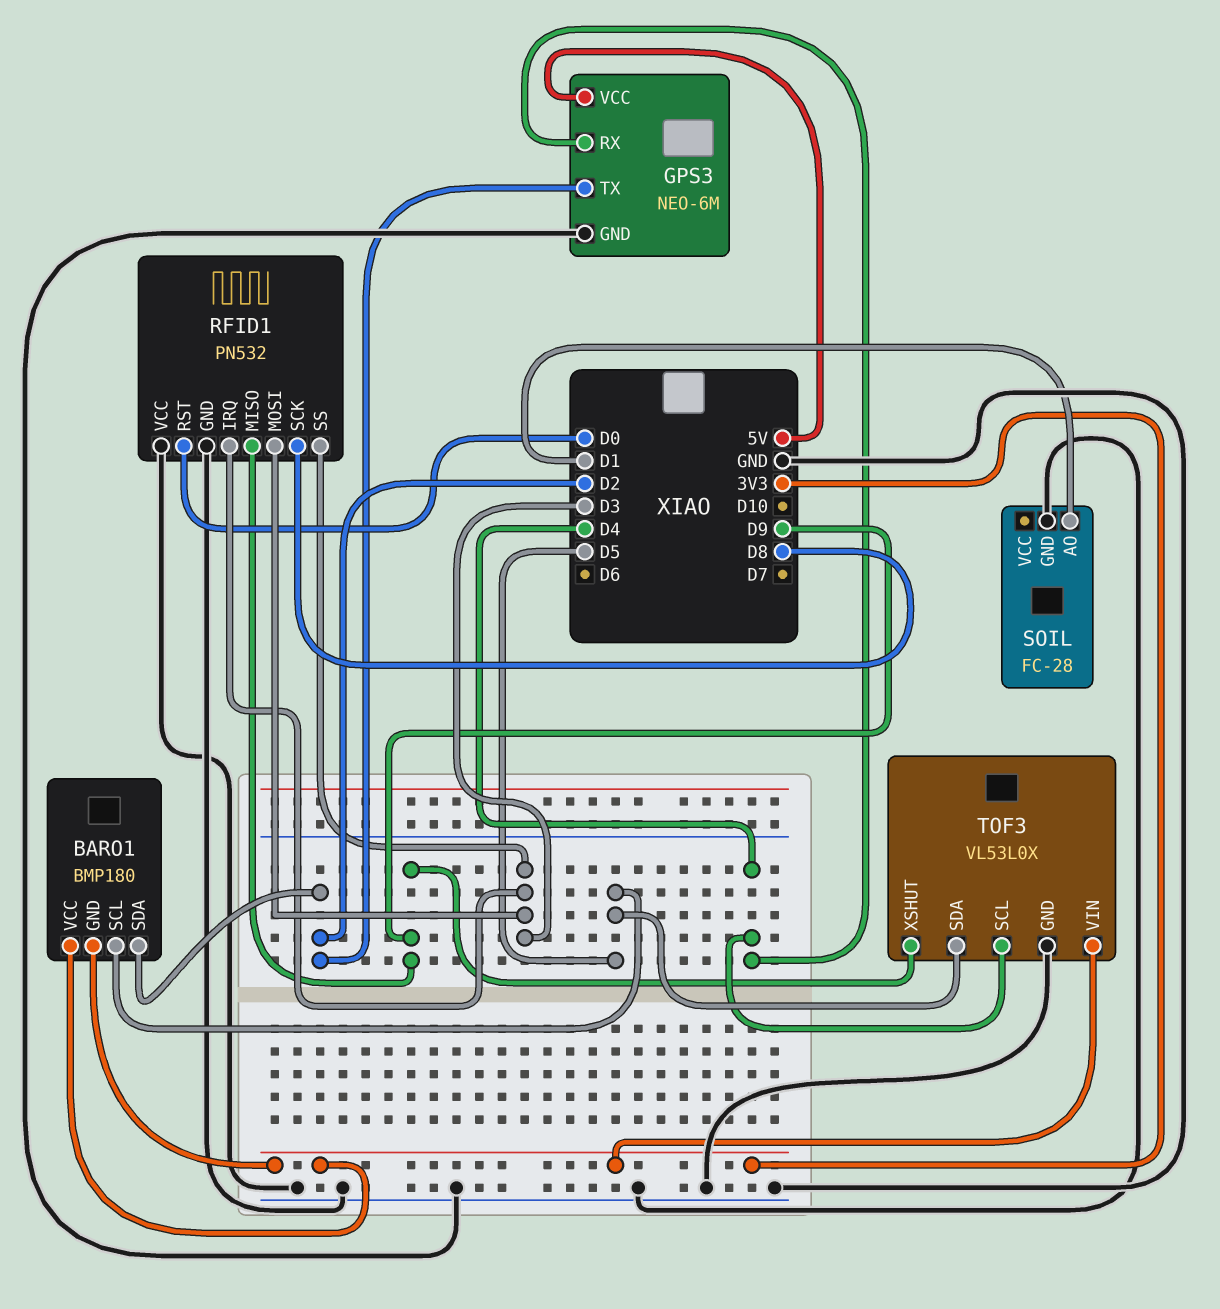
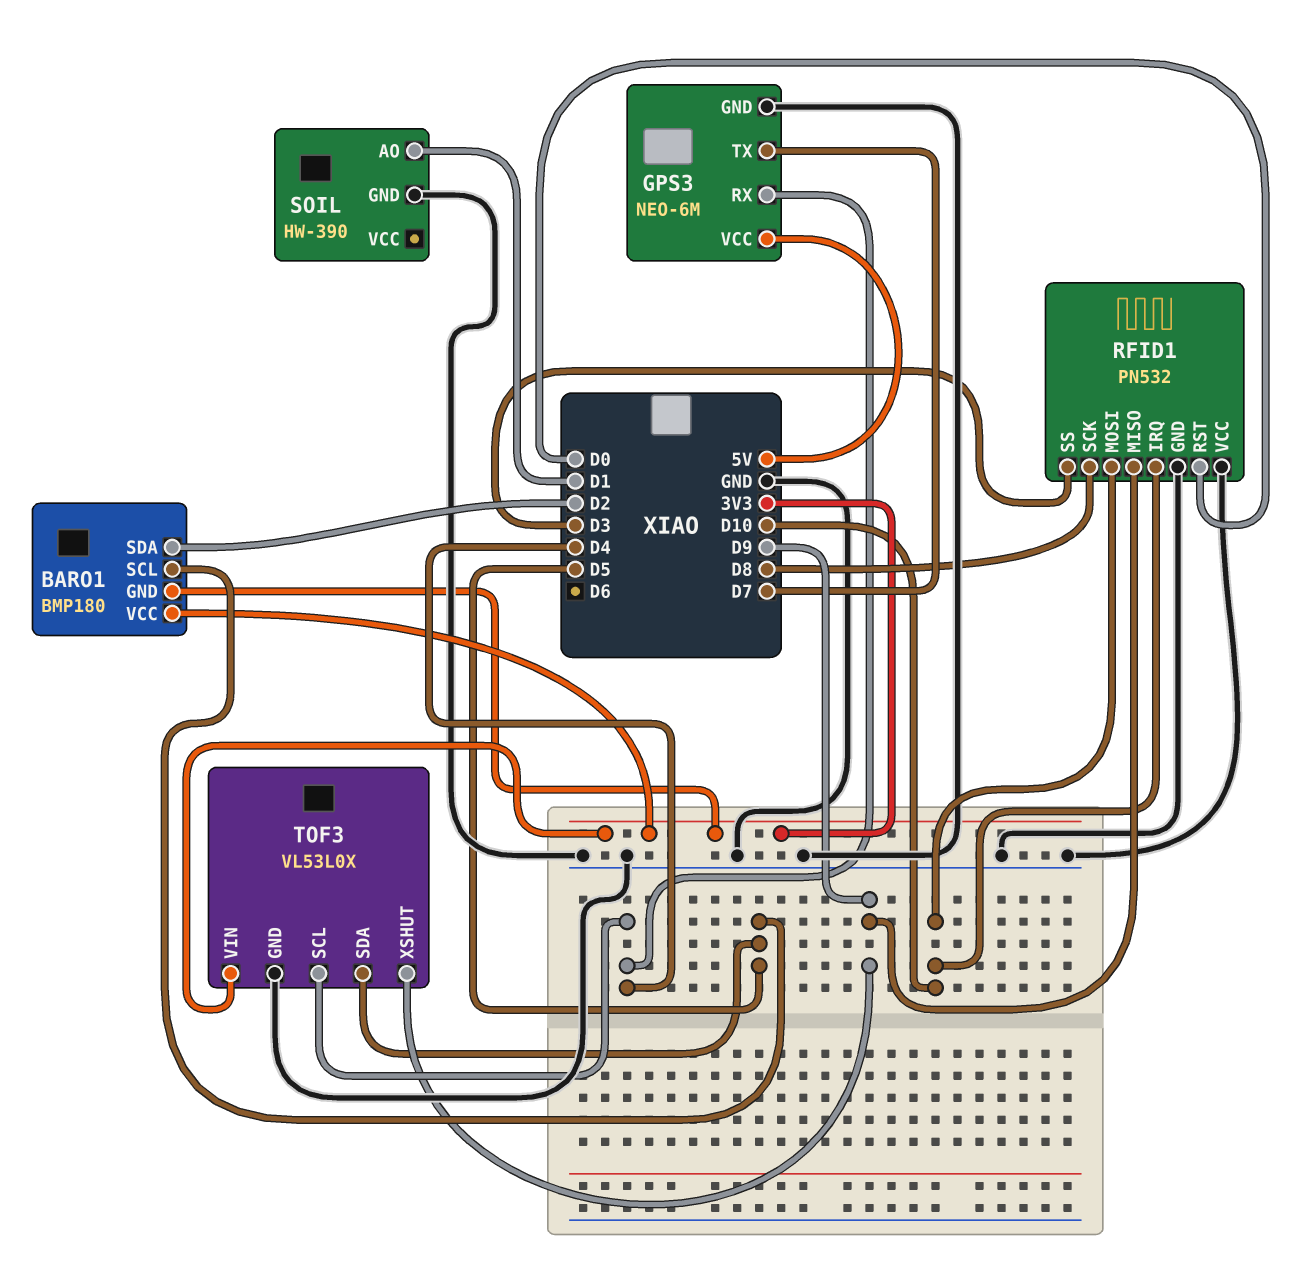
GPS3 pin TX: D2 -> D7
RFID1 pin IRQ: D3 -> D10
RFID1 pin MOSI: D3 -> D10
SOIL: FC-28 -> HW-390

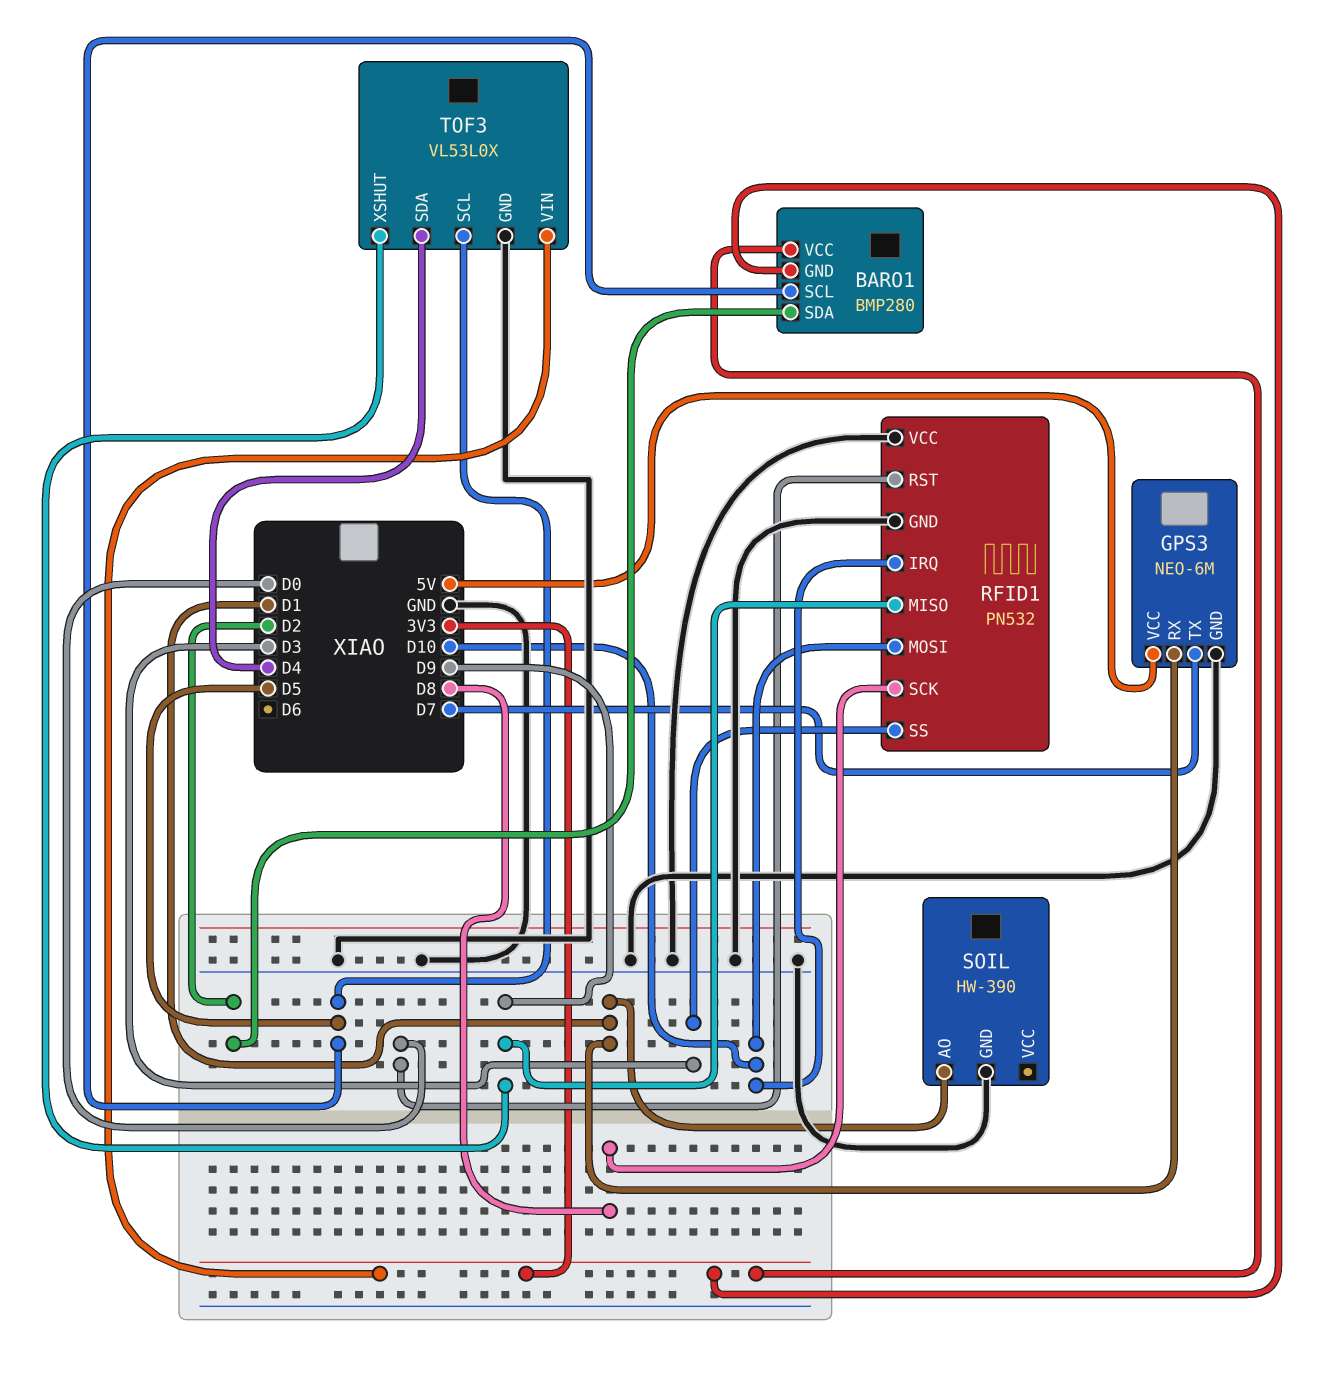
BARO1: BMP180 -> BMP280
GPS3 pin RX: D4 -> D1
TOF3 pin SCL: D4 -> D5
TOF3 pin SDA: D5 -> D4

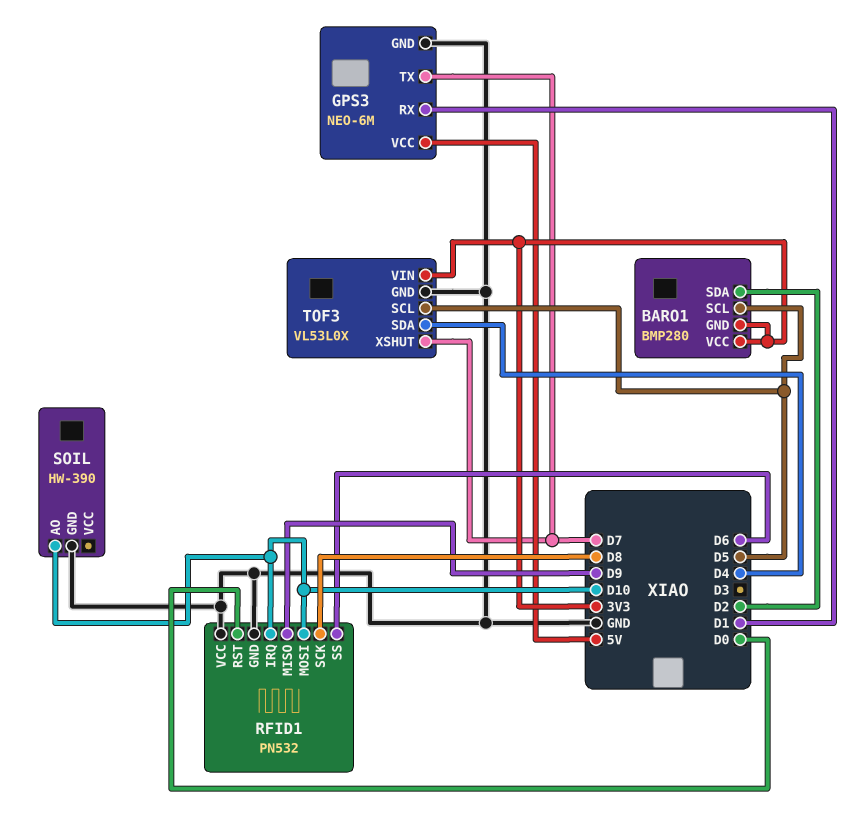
RFID1 pin SS: D3 -> D6
SOIL pin AO: D1 -> D10
TOF3 pin XSHUT: D9 -> D7

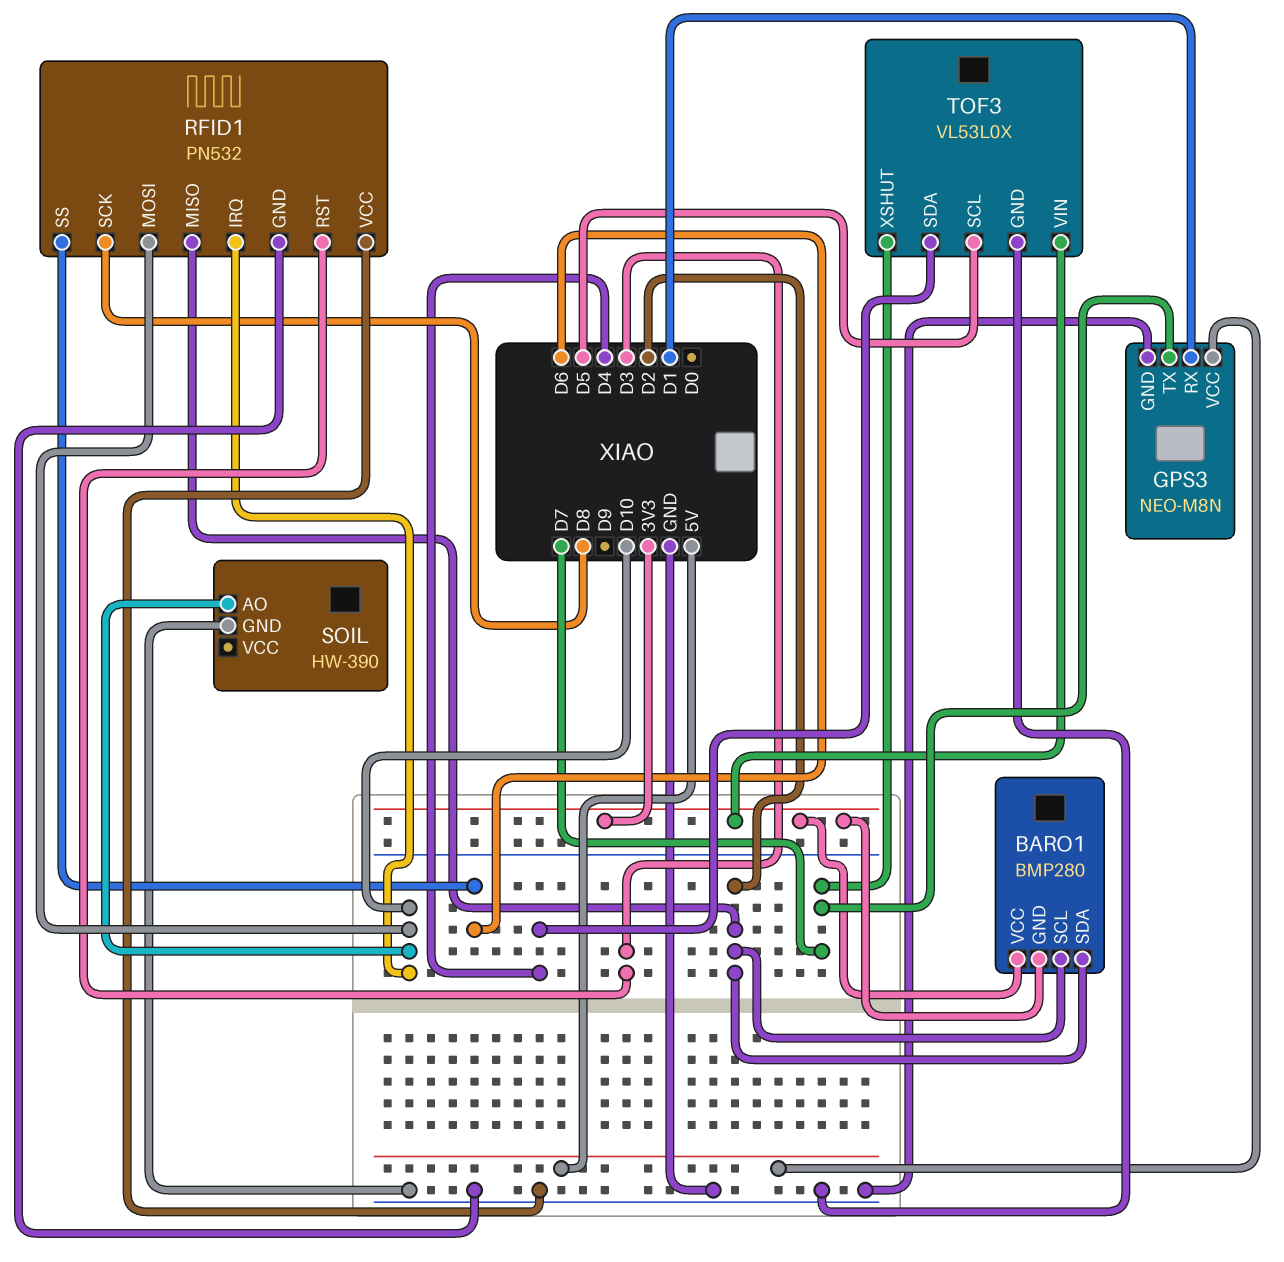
BARO1 pin SCL: D5 -> D2
GPS3: NEO-6M -> NEO-M8N
RFID1 pin MISO: D9 -> D2
RFID1 pin RST: D0 -> D3

